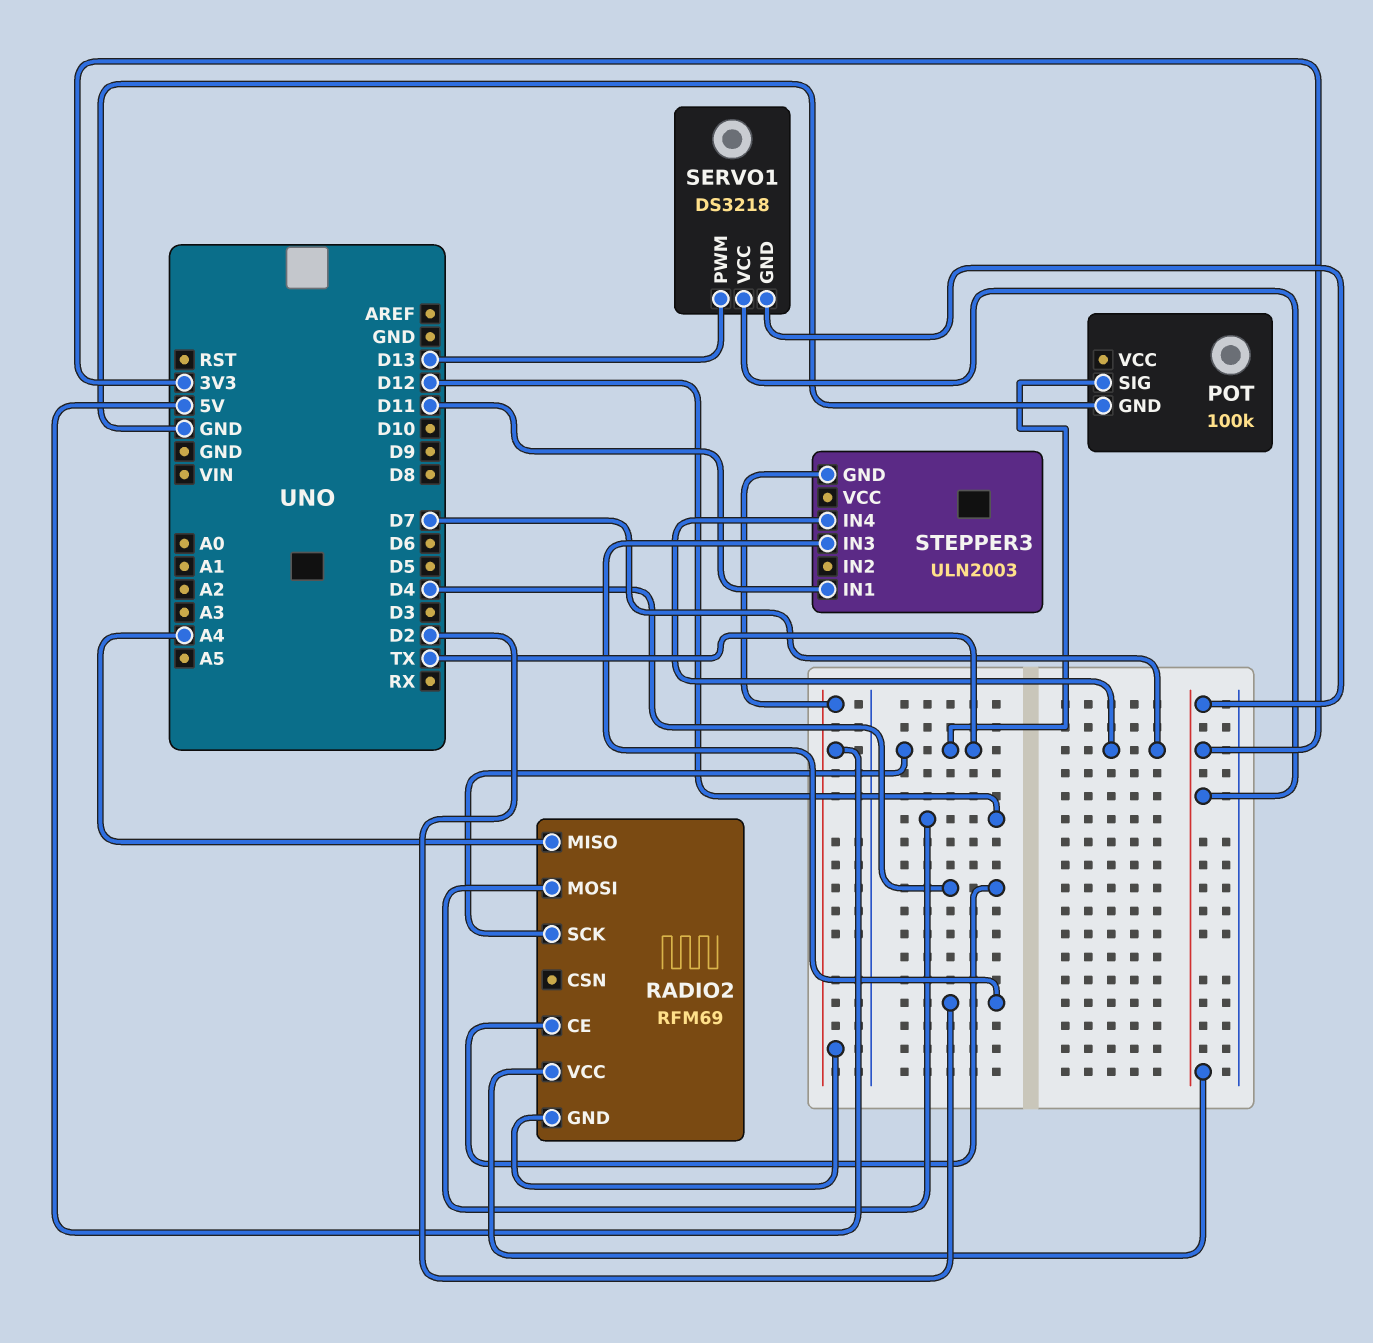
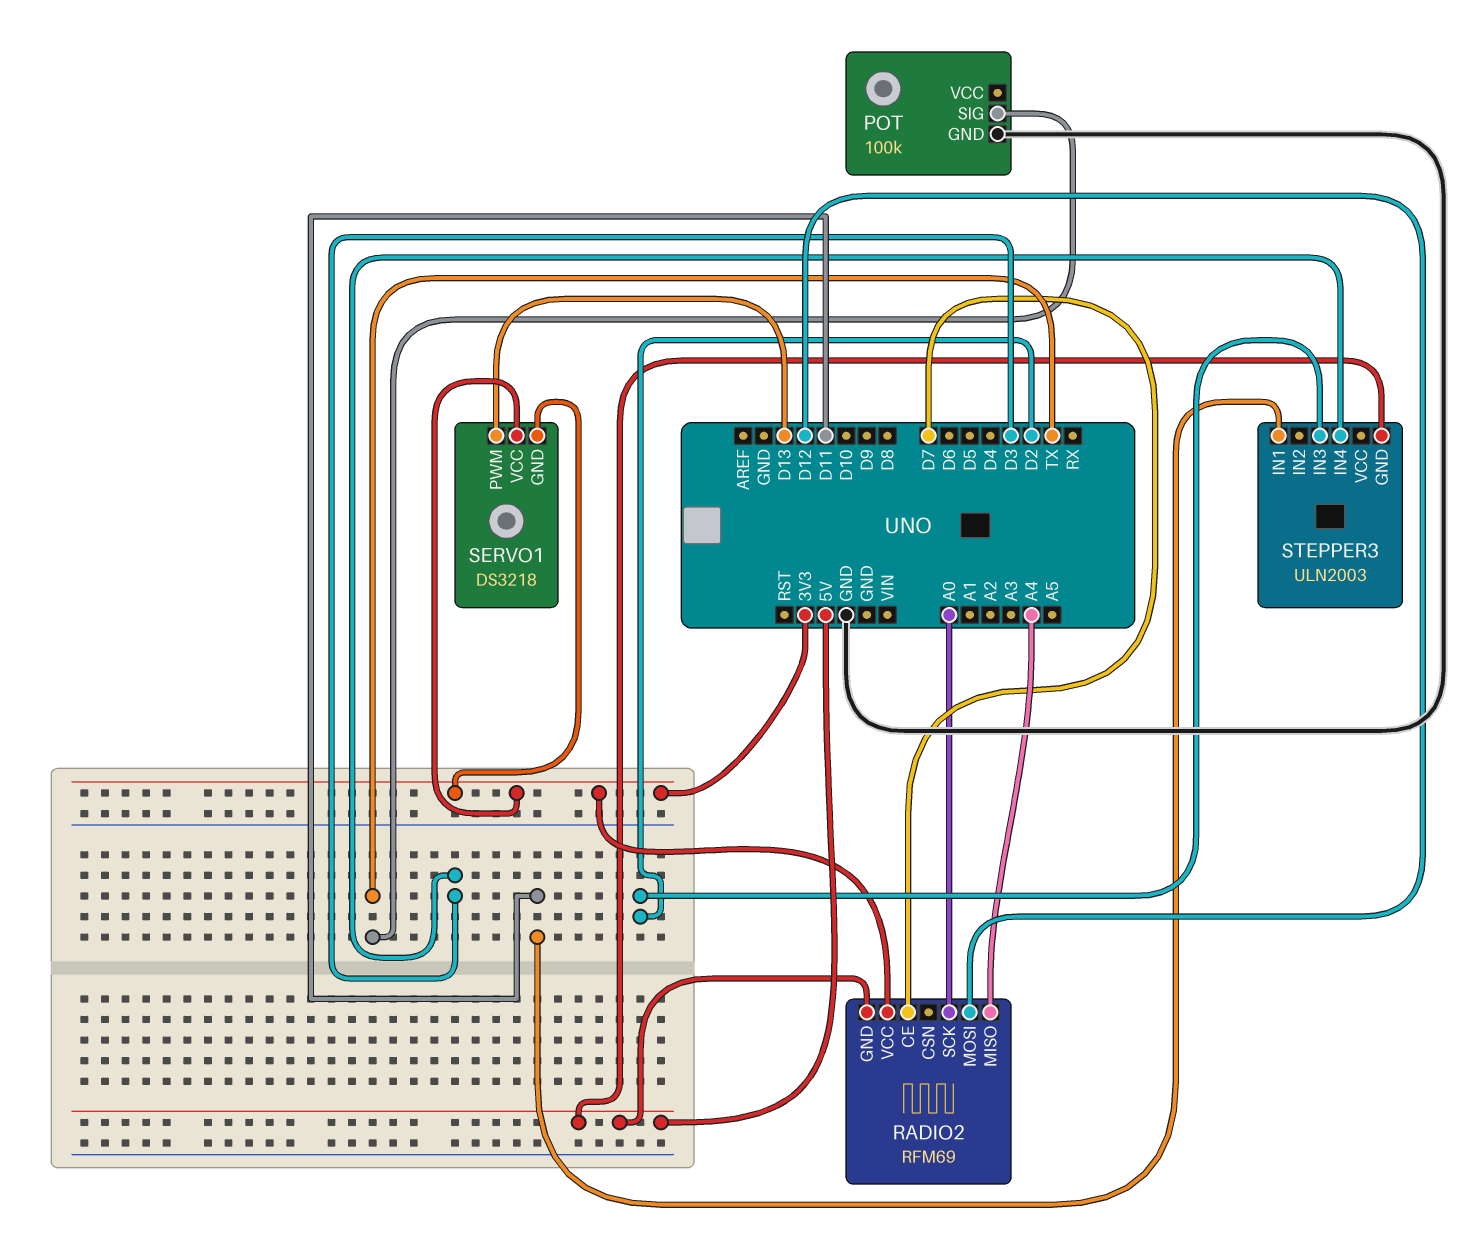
RADIO2 pin CE: D4 -> D7
RADIO2 pin SCK: TX -> A0
STEPPER3 pin IN4: D7 -> D3

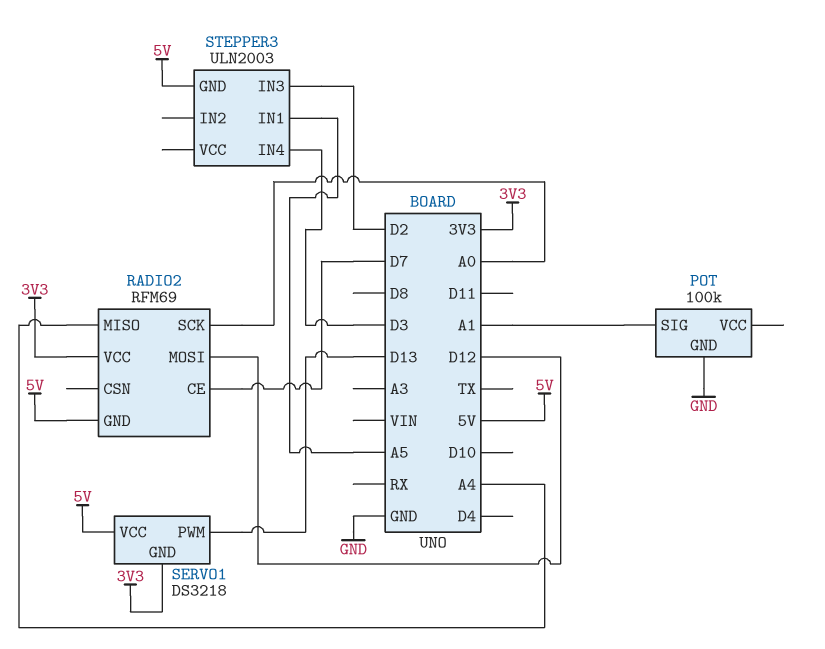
POT pin SIG: TX -> A1
SERVO1 pin VCC: 3V3 -> 5V
STEPPER3 pin IN1: D11 -> A5

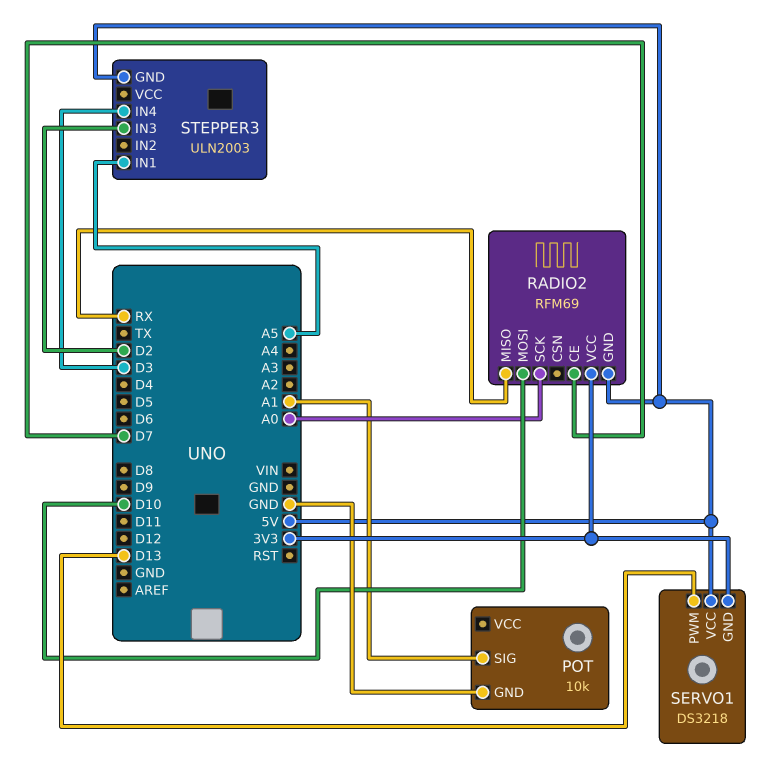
POT: 100k -> 10k
RADIO2 pin MISO: A4 -> RX
RADIO2 pin MOSI: D12 -> D10

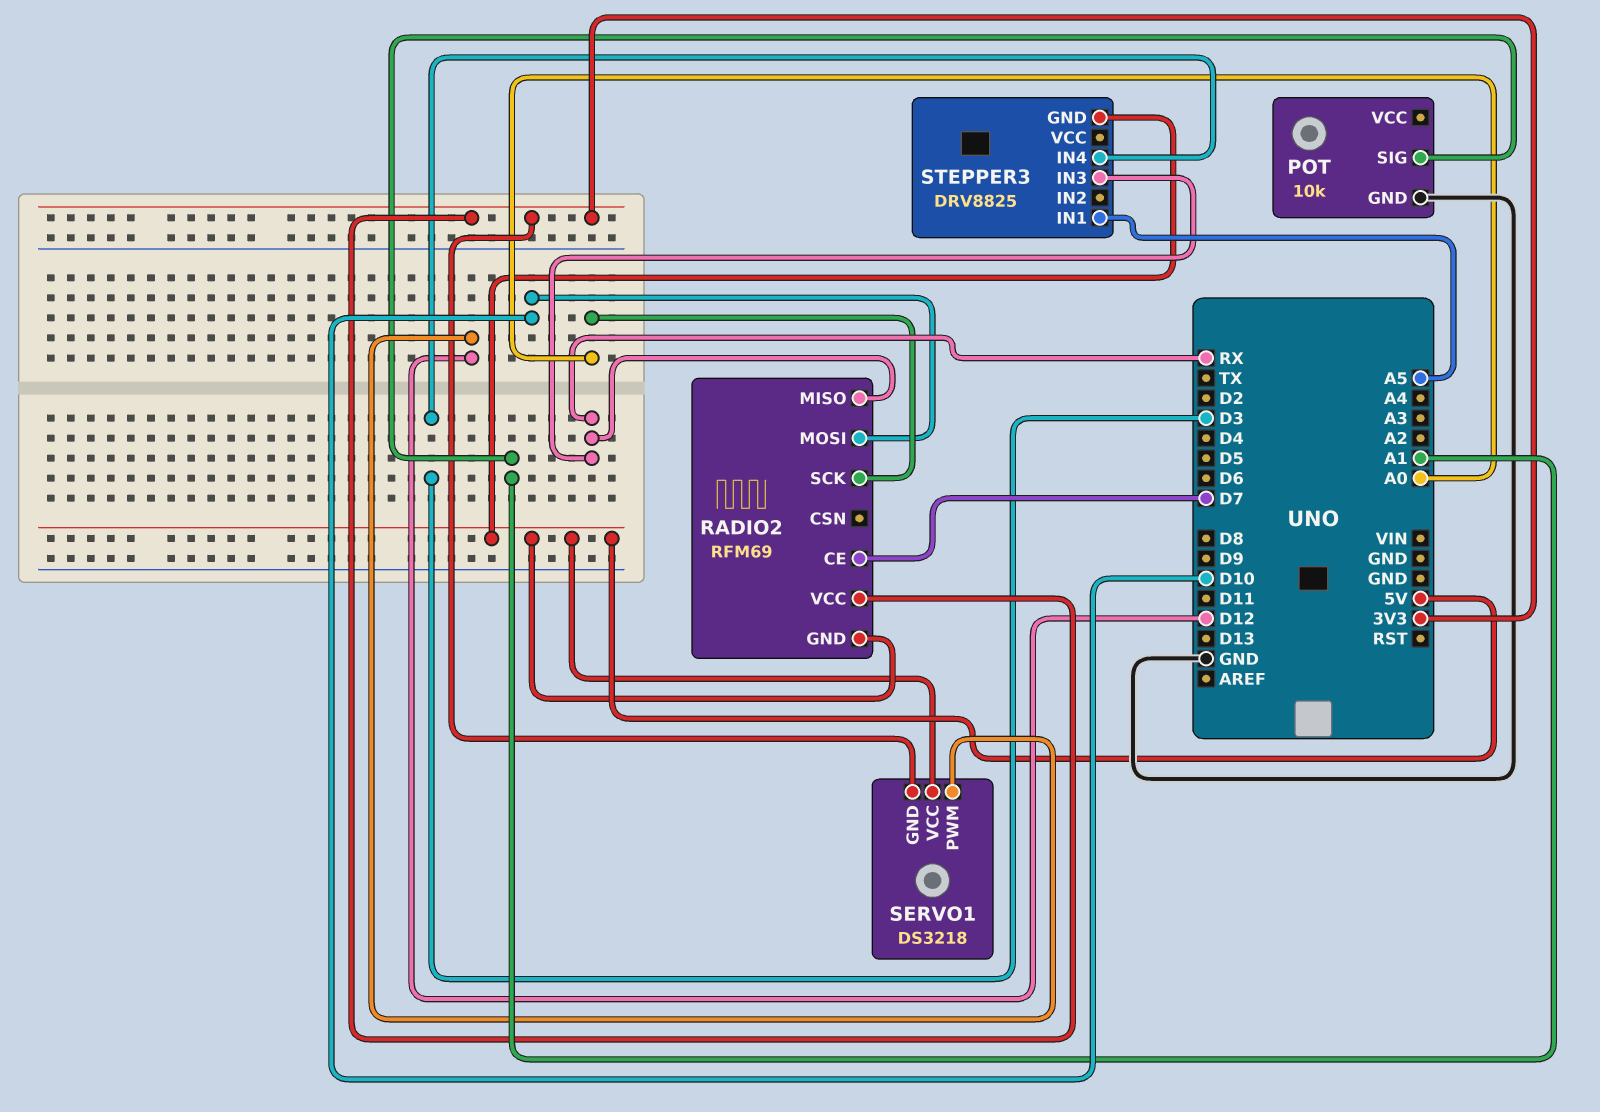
SERVO1 pin PWM: D13 -> D12
STEPPER3: ULN2003 -> DRV8825
STEPPER3 pin IN3: D2 -> RX

